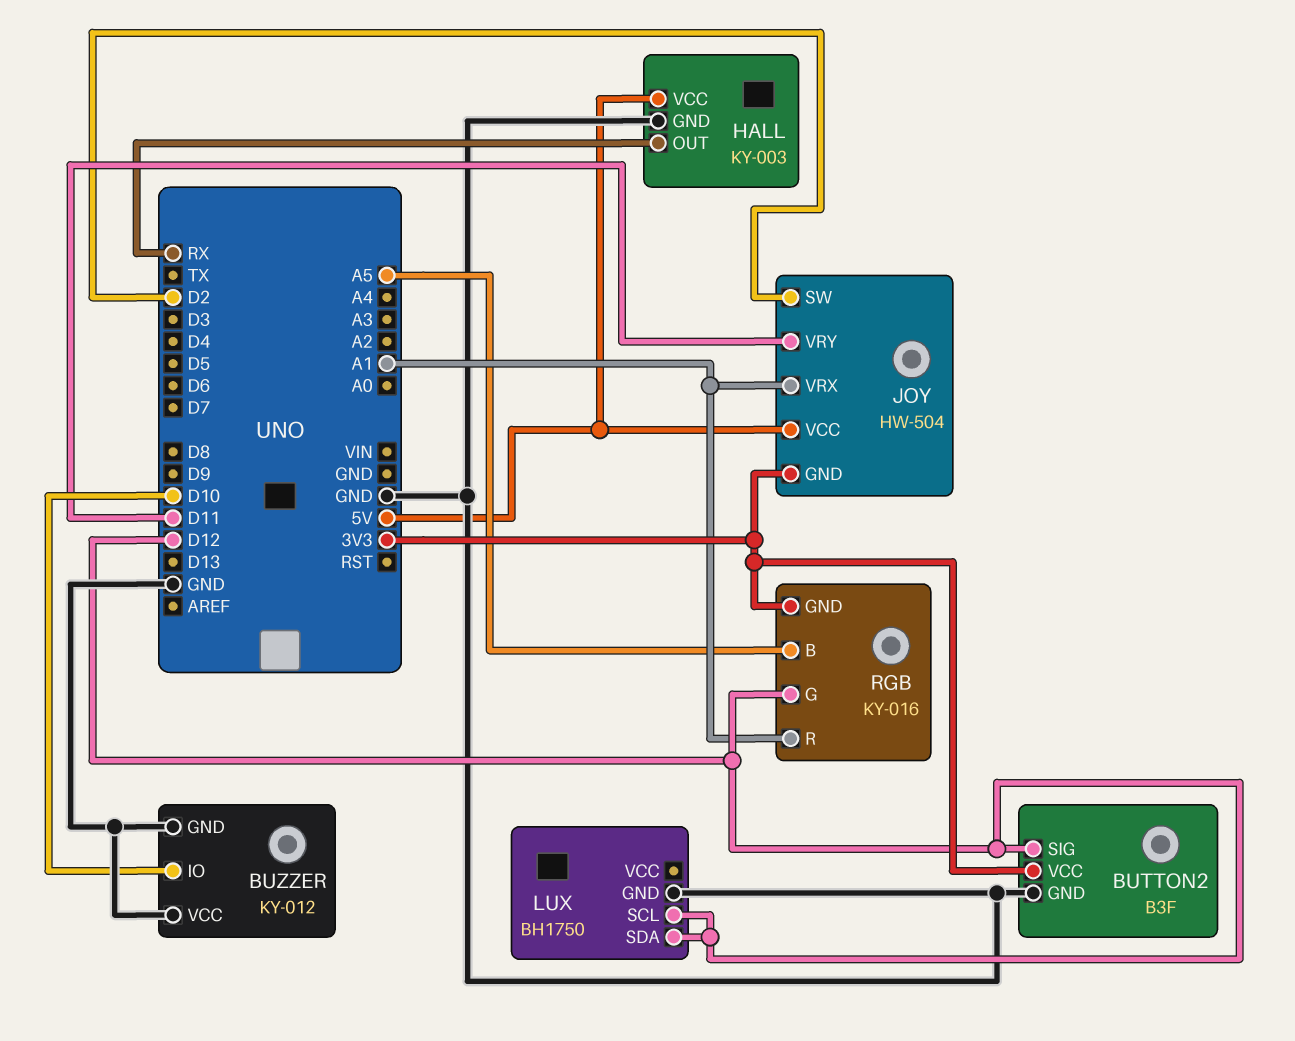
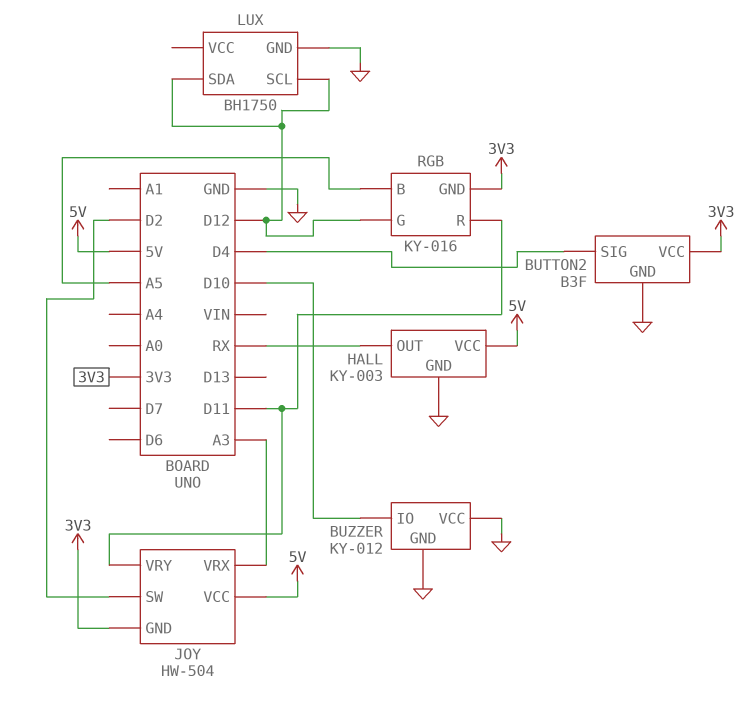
BUTTON2 pin SIG: D12 -> D4
JOY pin VRX: A1 -> A3
RGB pin R: A1 -> D11

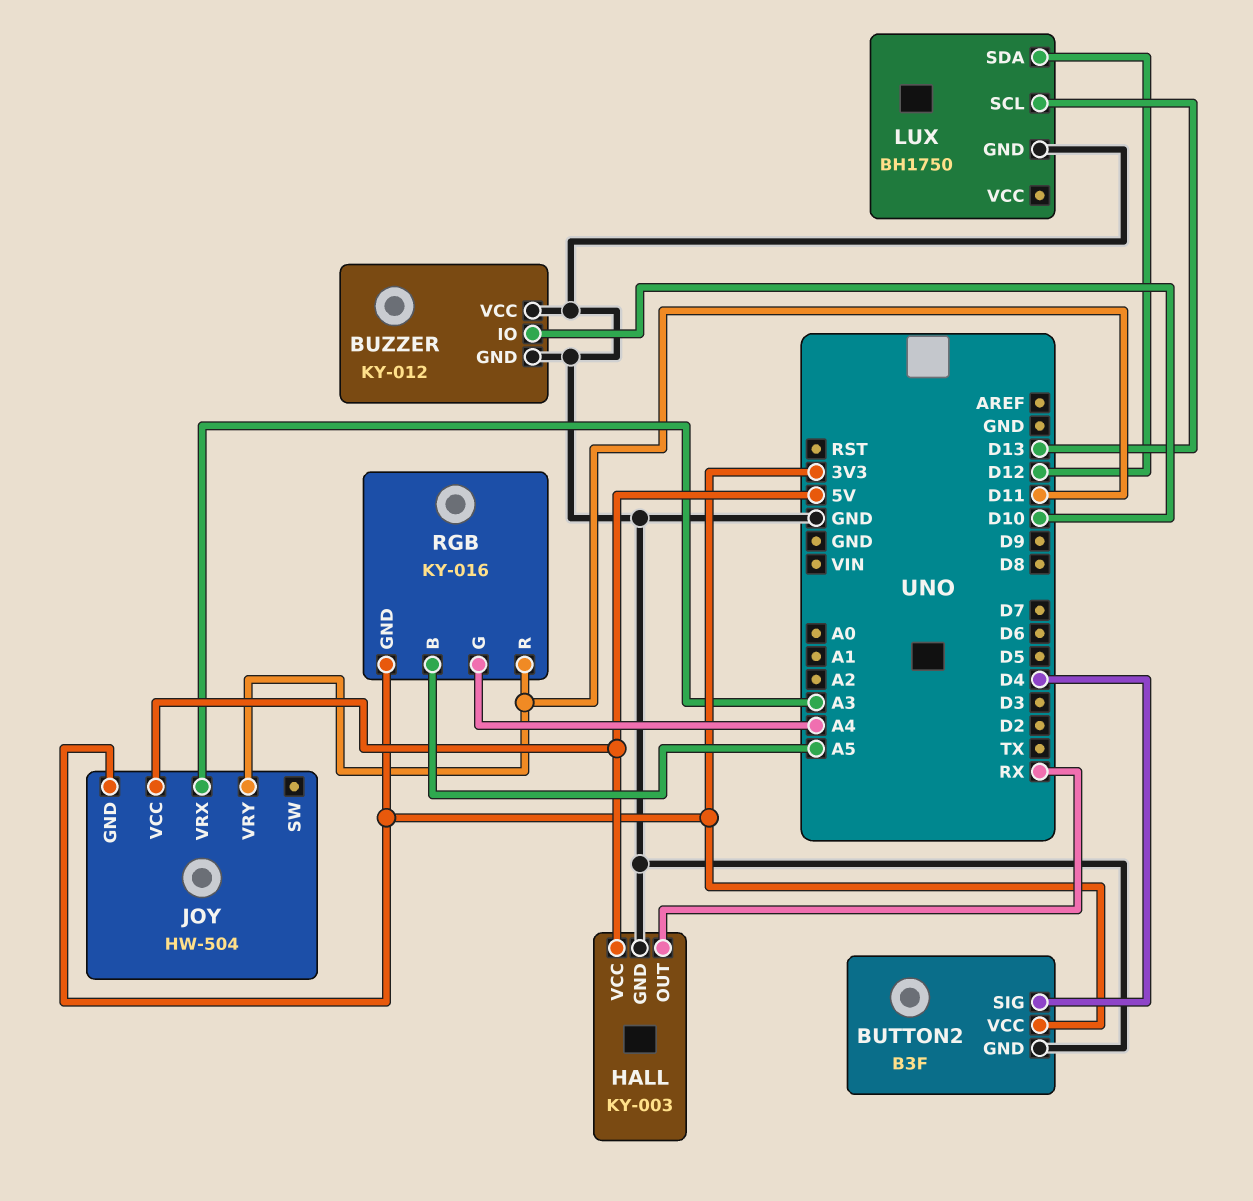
JOY pin SW: D2 -> none
LUX pin SCL: D12 -> D13
RGB pin G: D12 -> A4

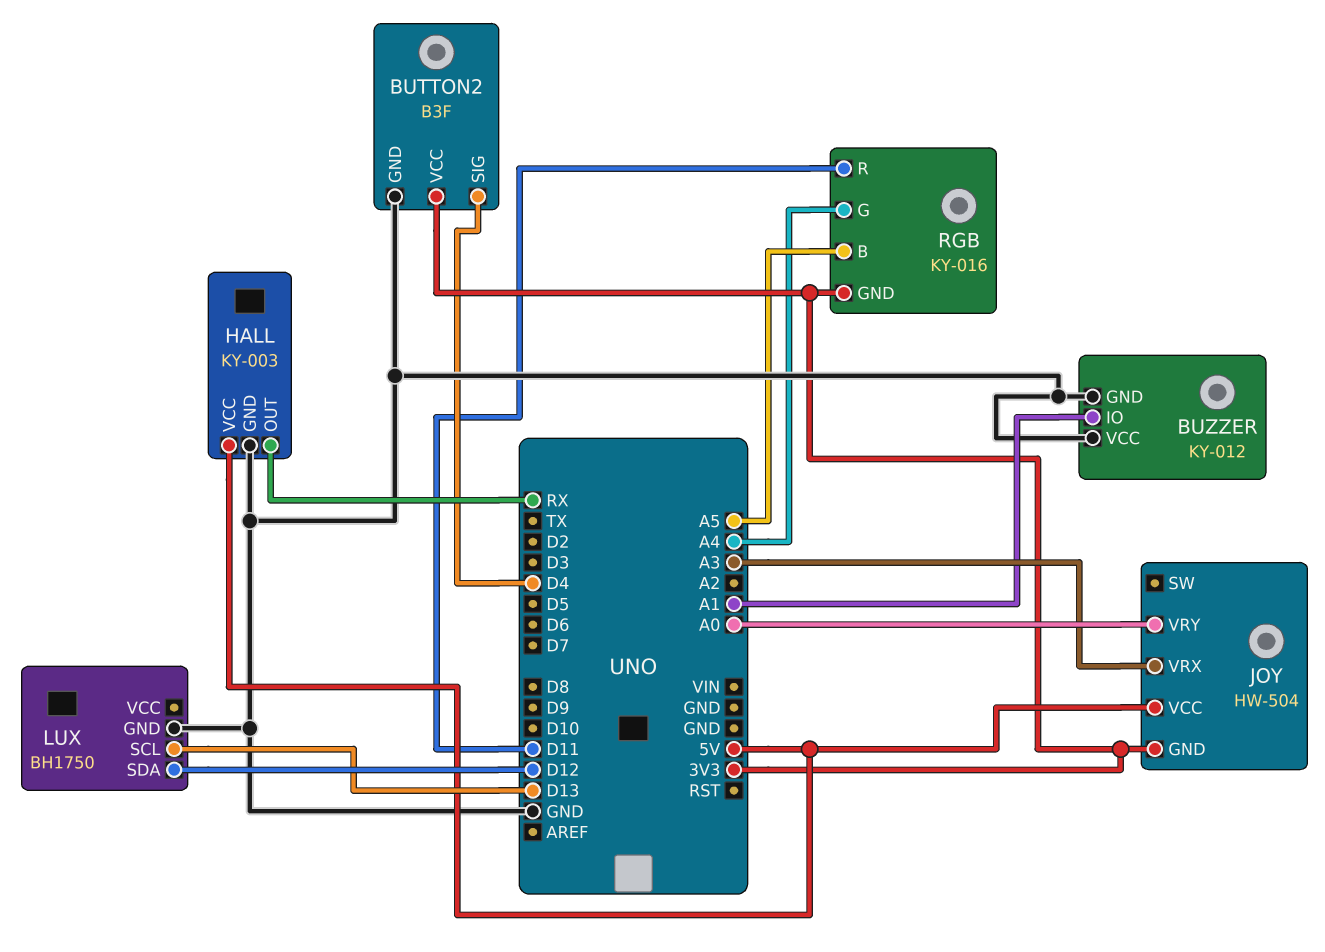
BUZZER pin IO: D10 -> A1
JOY pin VRY: D11 -> A0

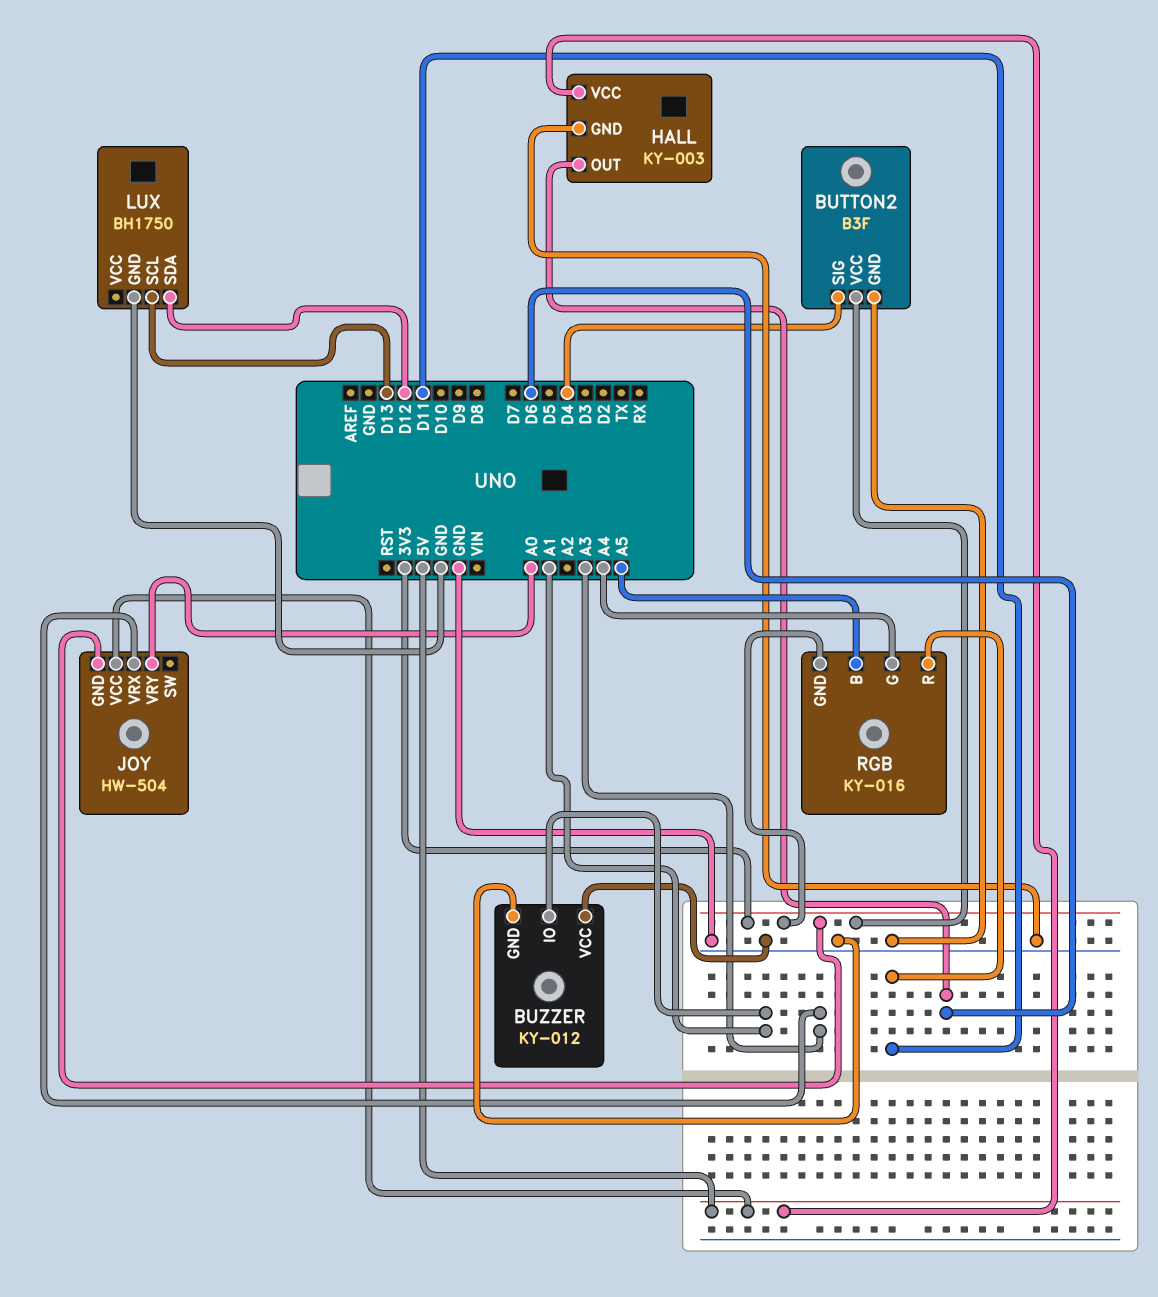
HALL pin OUT: RX -> D6

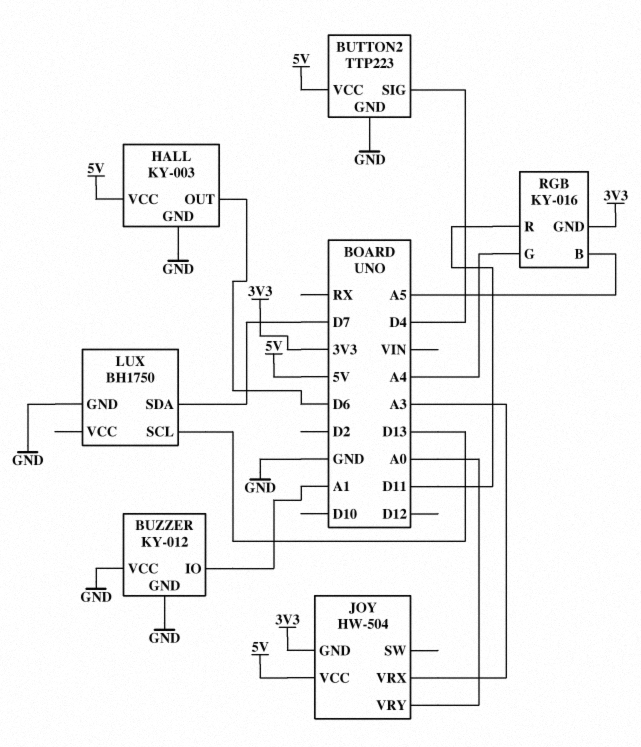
BUTTON2: B3F -> TTP223
BUTTON2 pin VCC: 3V3 -> 5V
LUX pin SDA: D12 -> D7

